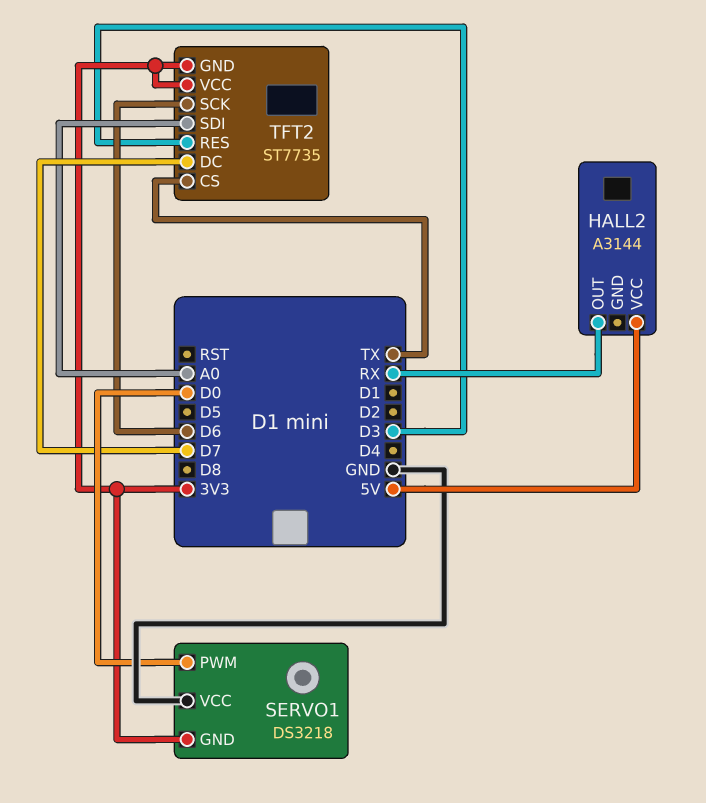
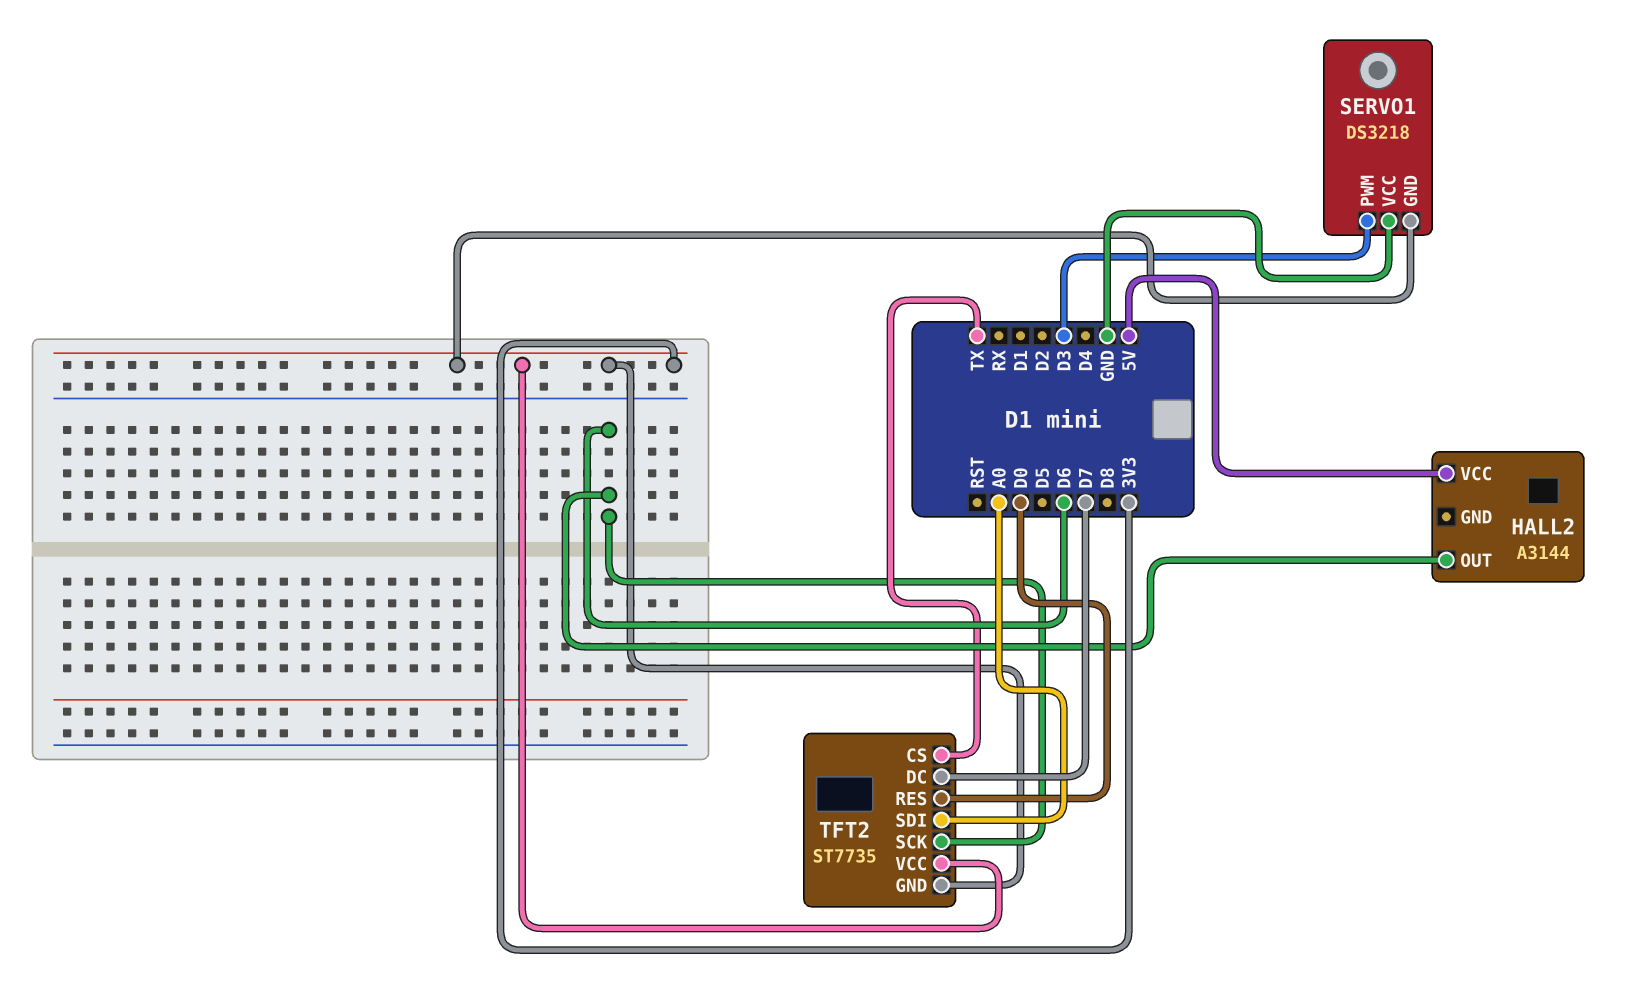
HALL2 pin OUT: RX -> D6
SERVO1 pin PWM: D0 -> D3
TFT2 pin RES: D3 -> D0

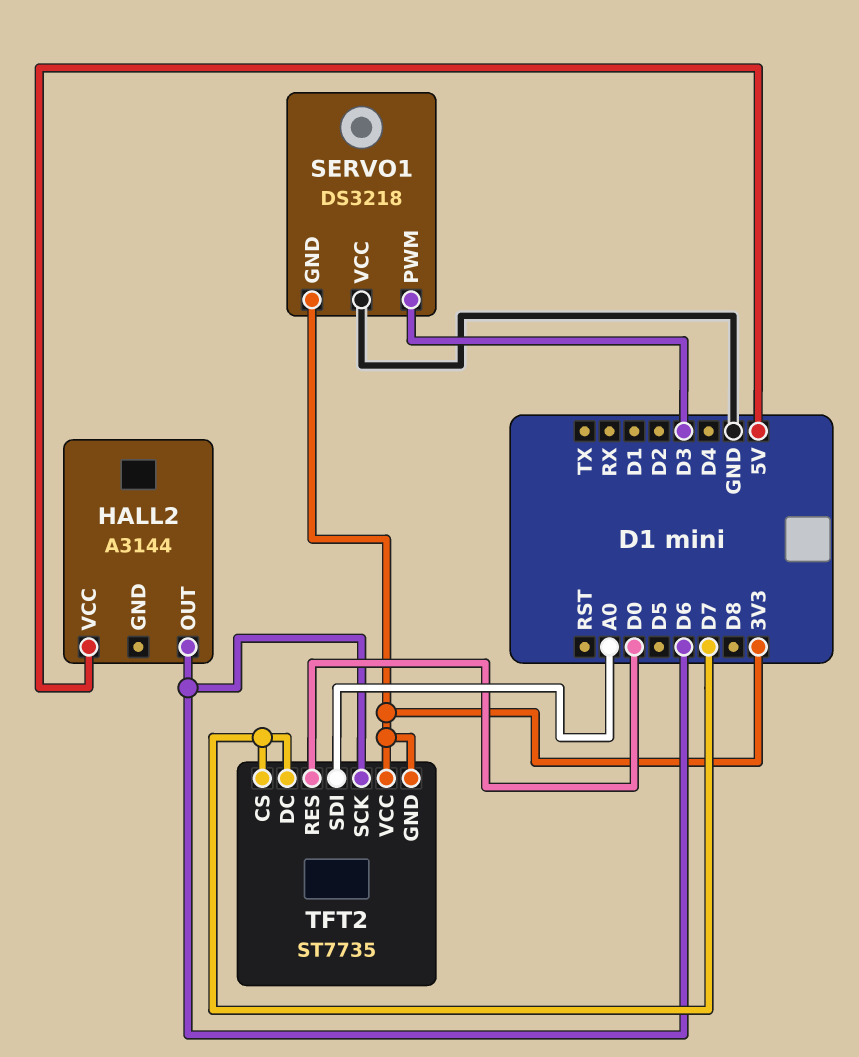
TFT2 pin CS: TX -> D7

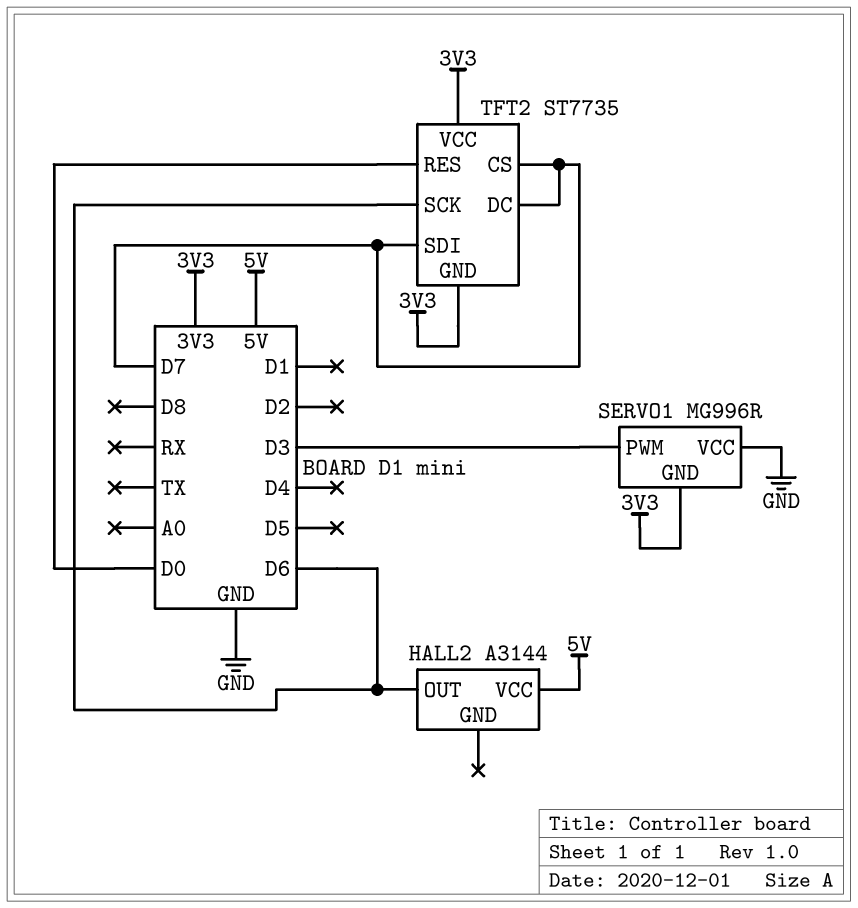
SERVO1: DS3218 -> MG996R
TFT2 pin SDI: A0 -> D7

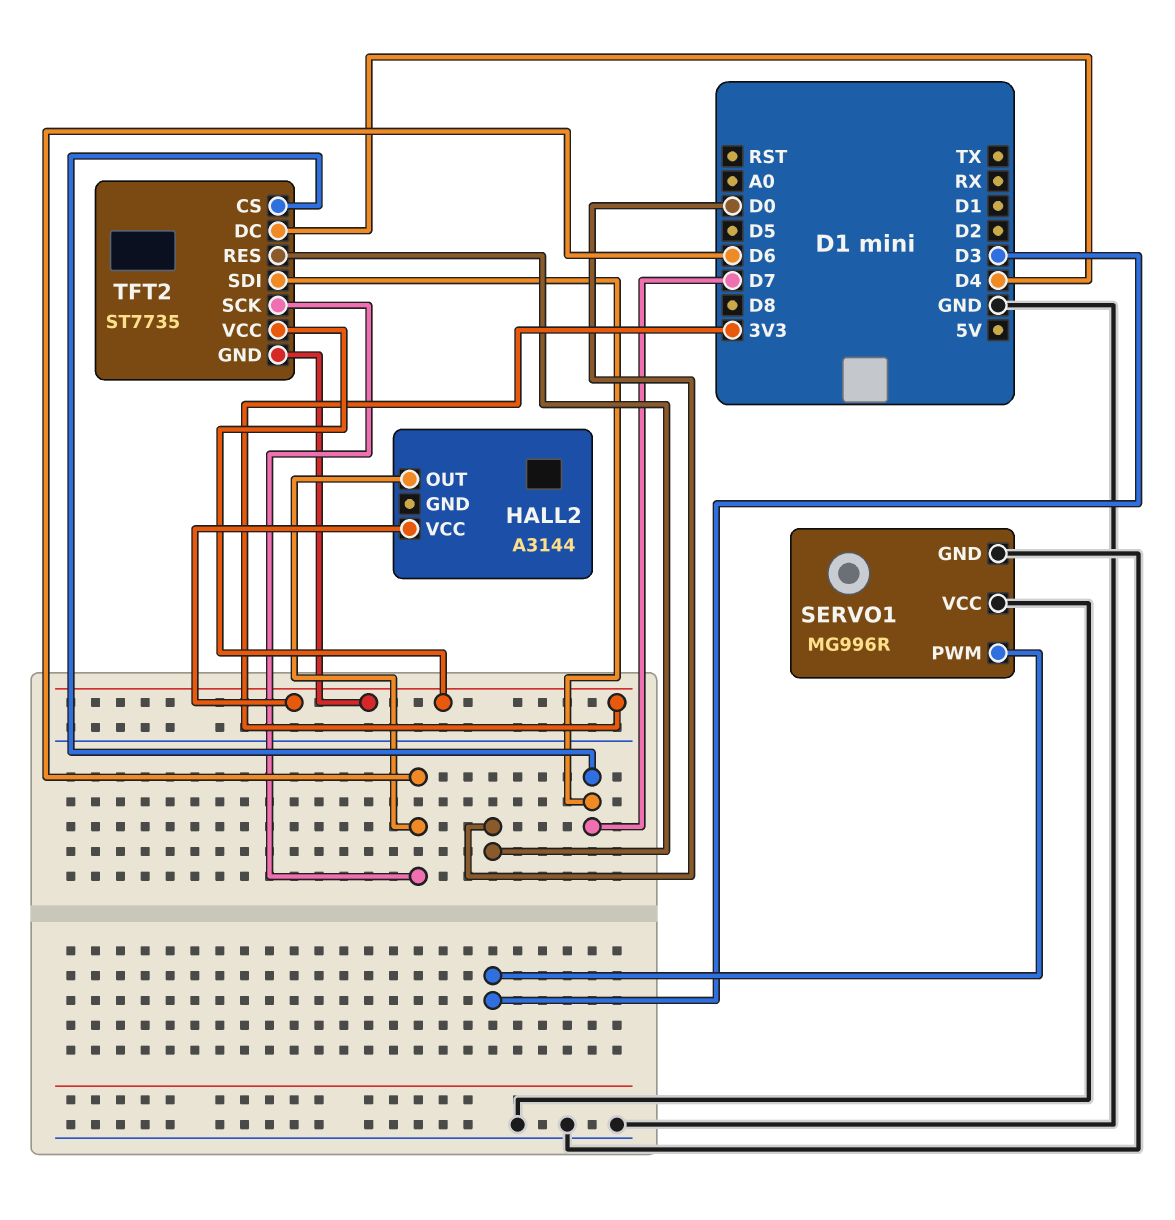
HALL2 pin VCC: 5V -> 3V3
SERVO1 pin GND: 3V3 -> GND
TFT2 pin DC: D7 -> D4

